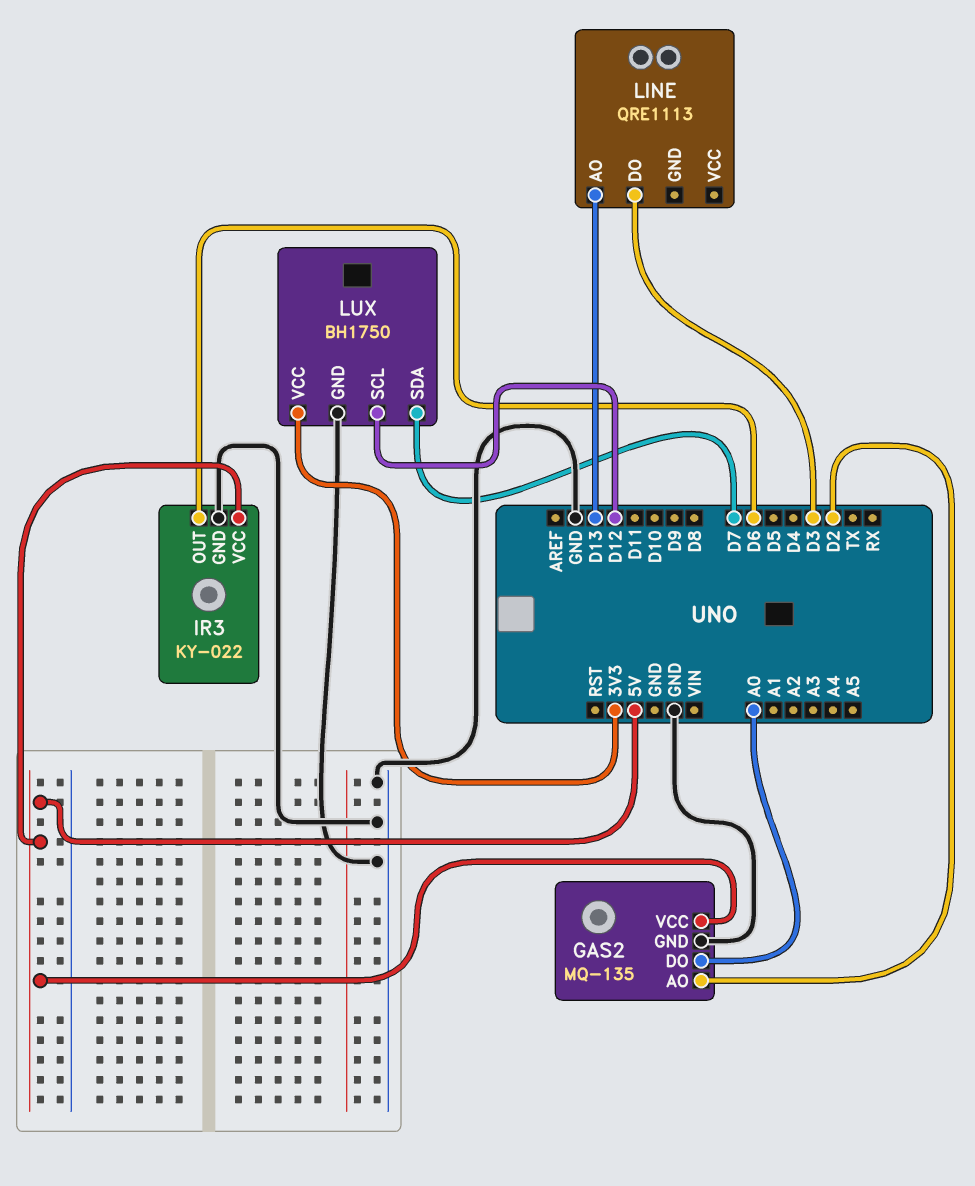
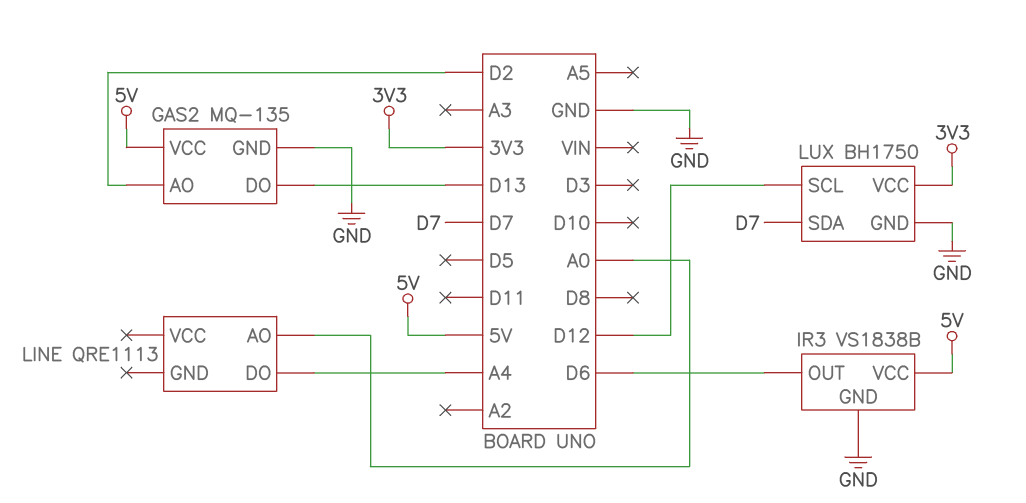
GAS2 pin DO: A0 -> D13
IR3: KY-022 -> VS1838B
LINE pin AO: D13 -> A0
LINE pin DO: D3 -> A4

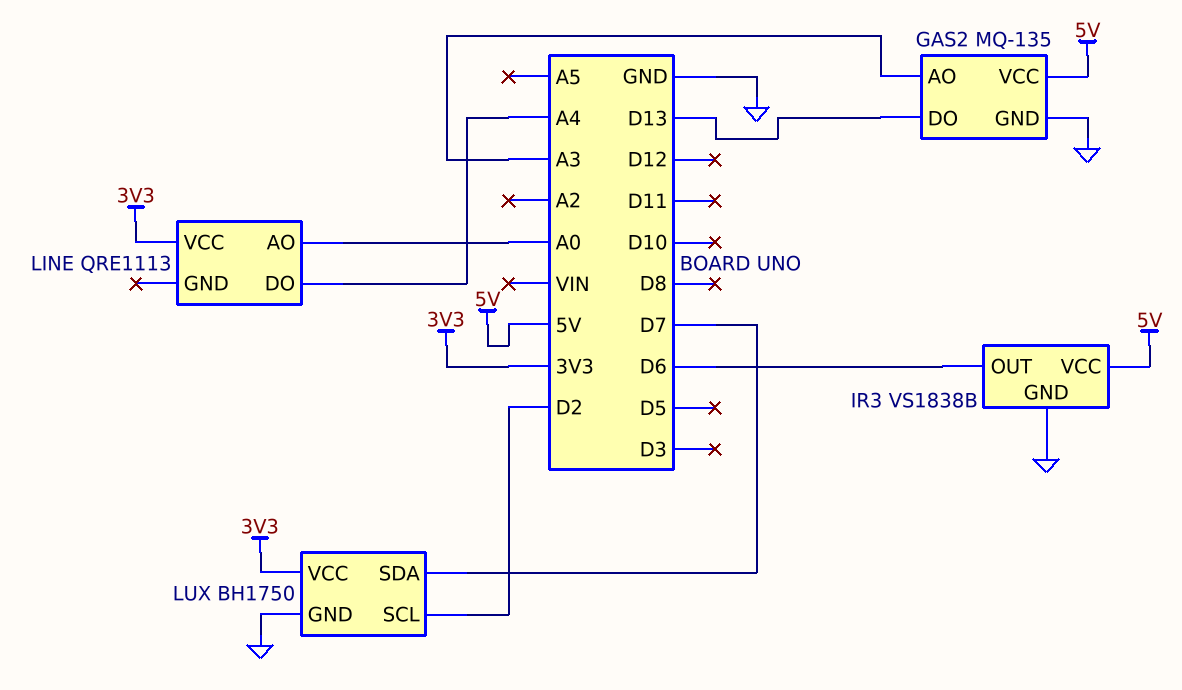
GAS2 pin AO: D2 -> A3
LINE pin VCC: none -> 3V3
LUX pin SCL: D12 -> D2

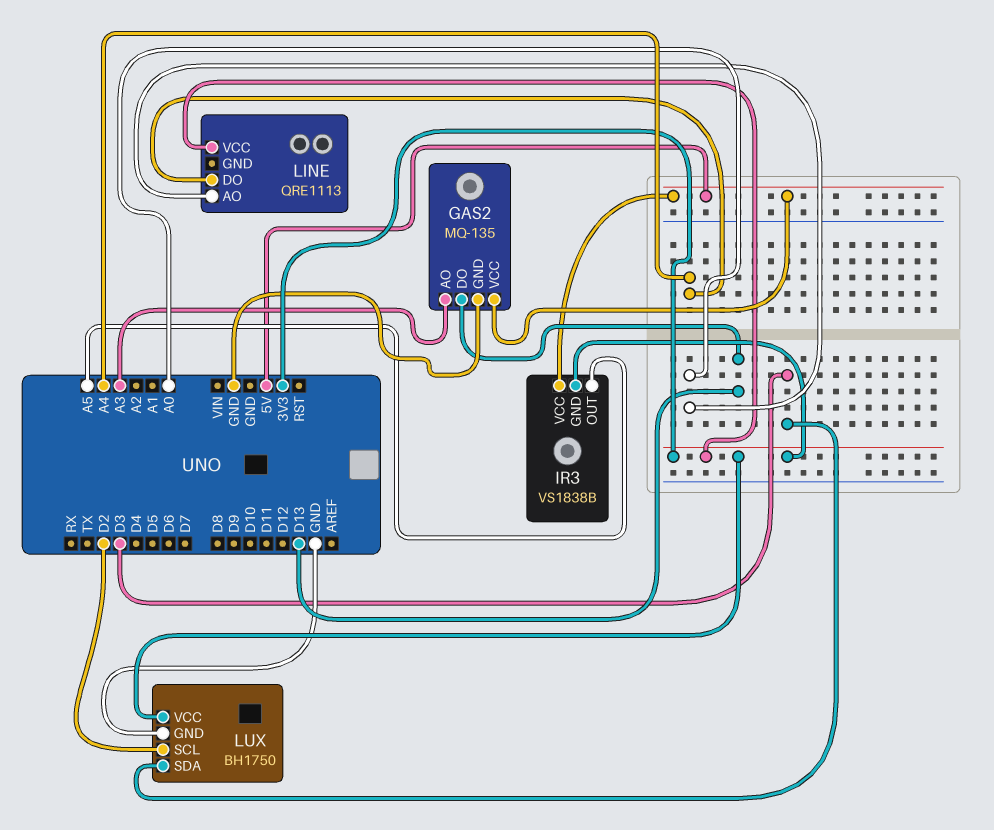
IR3 pin GND: GND -> 3V3
IR3 pin OUT: D6 -> A5
LUX pin SDA: D7 -> D3

